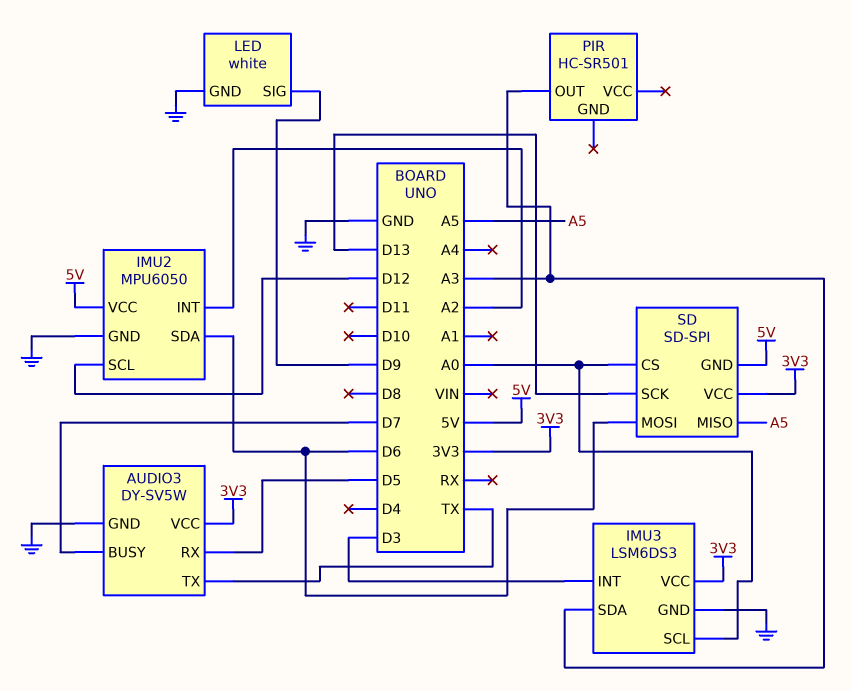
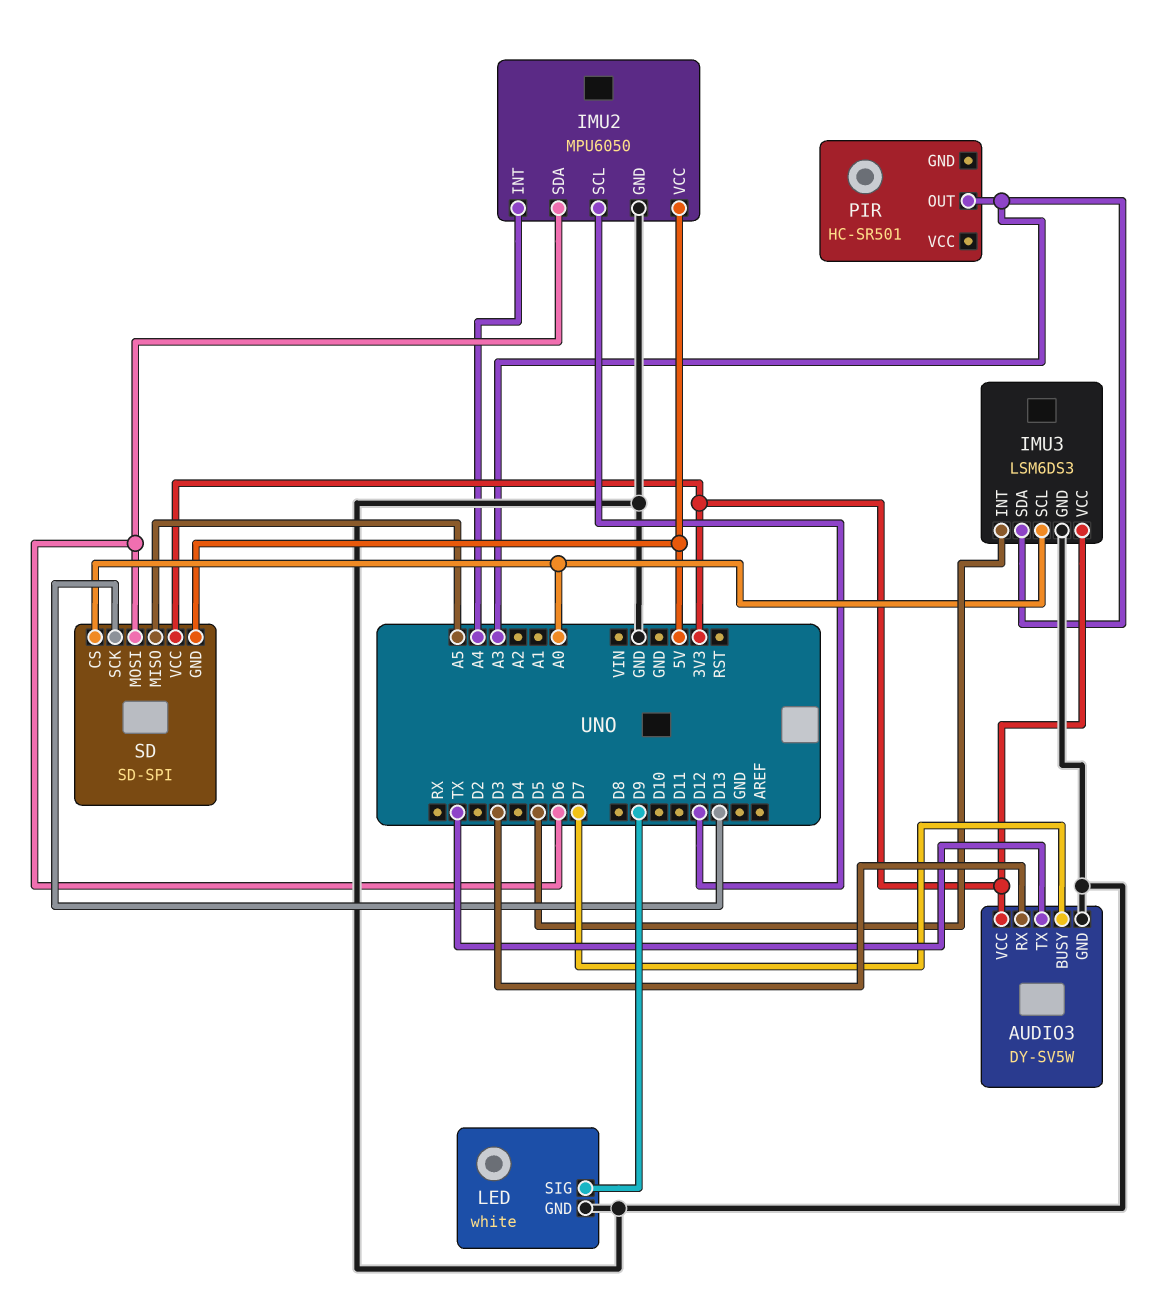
AUDIO3 pin RX: D5 -> D3
IMU2 pin INT: A2 -> A4
IMU3 pin INT: D3 -> D5

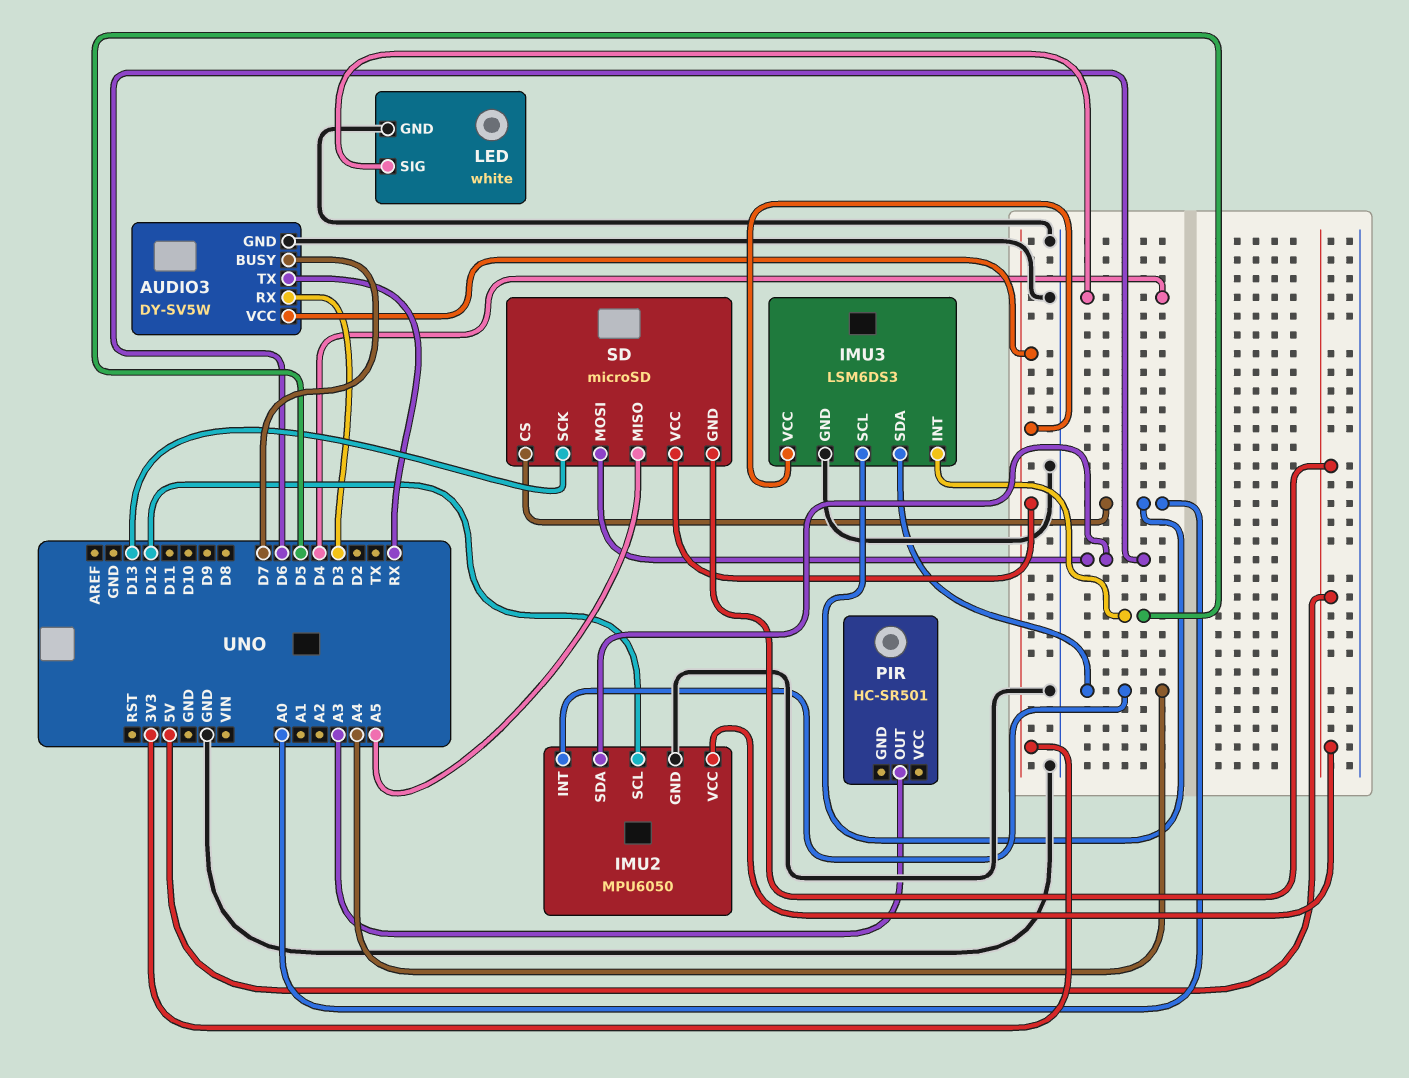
AUDIO3 pin TX: TX -> RX
IMU3 pin SDA: A3 -> A4
LED pin SIG: D9 -> D4
SD: SD-SPI -> microSD

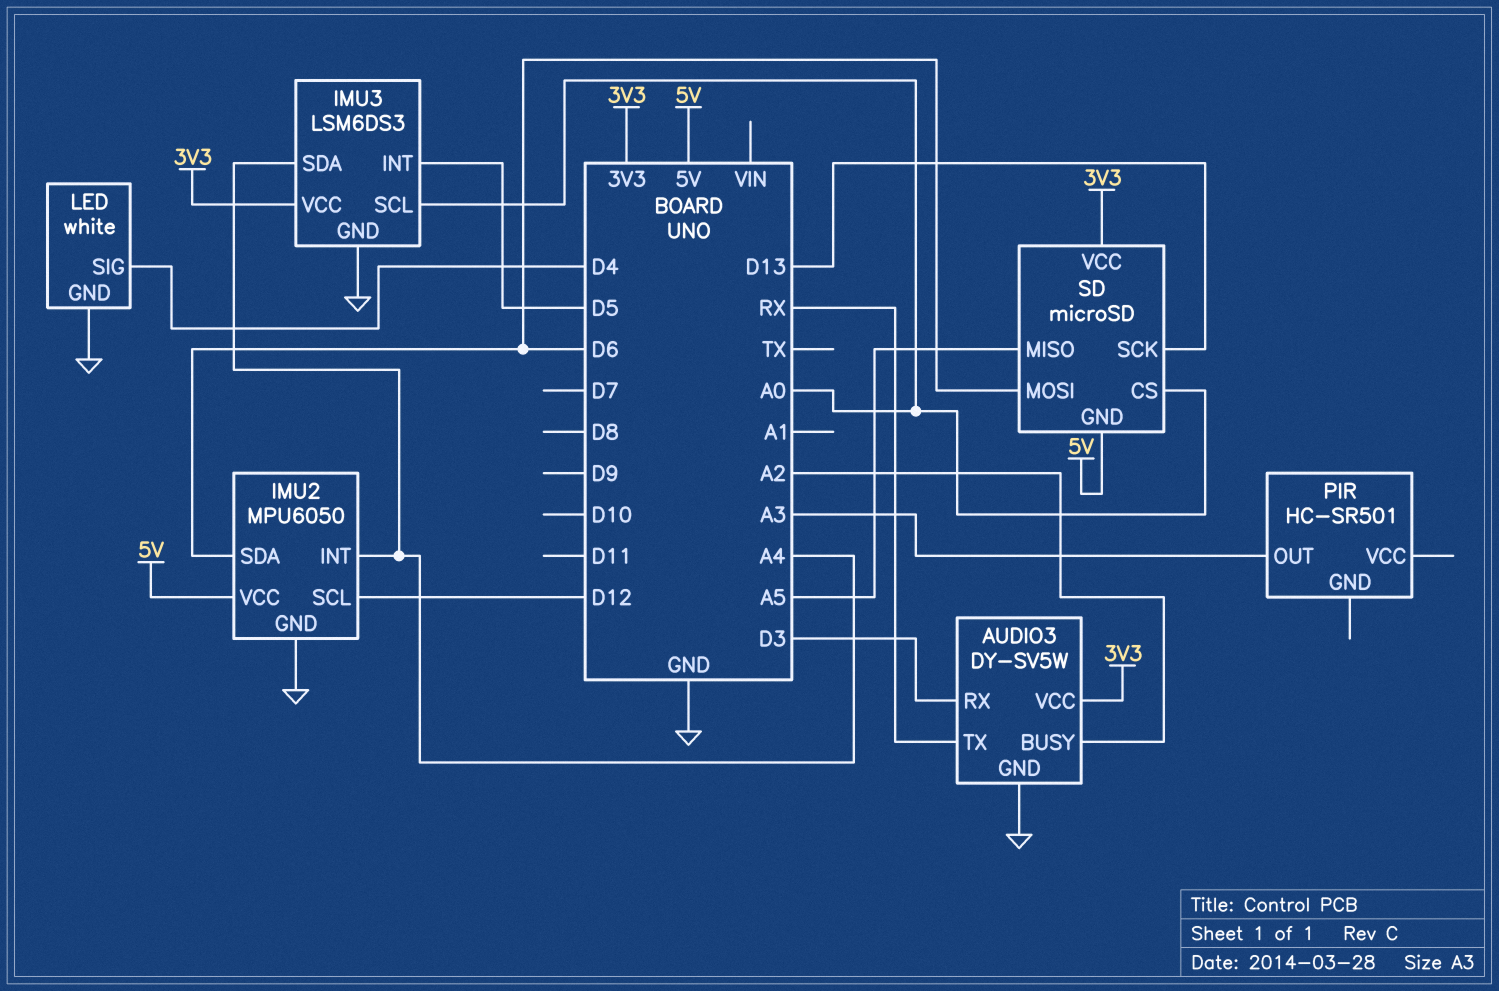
AUDIO3 pin BUSY: D7 -> A2

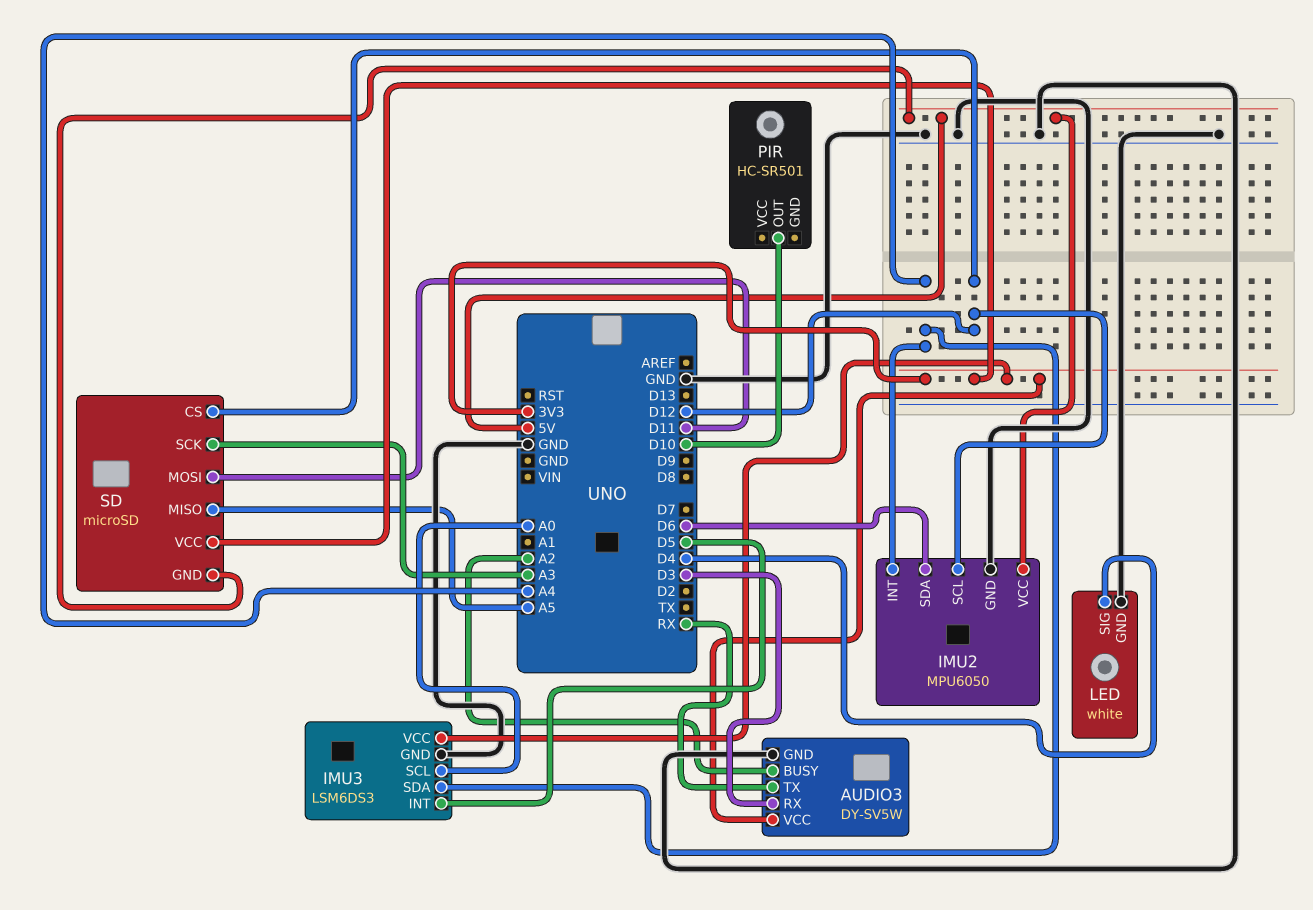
PIR pin OUT: A3 -> D10
SD pin CS: A0 -> D12
SD pin MOSI: D6 -> D11
SD pin SCK: D13 -> A3

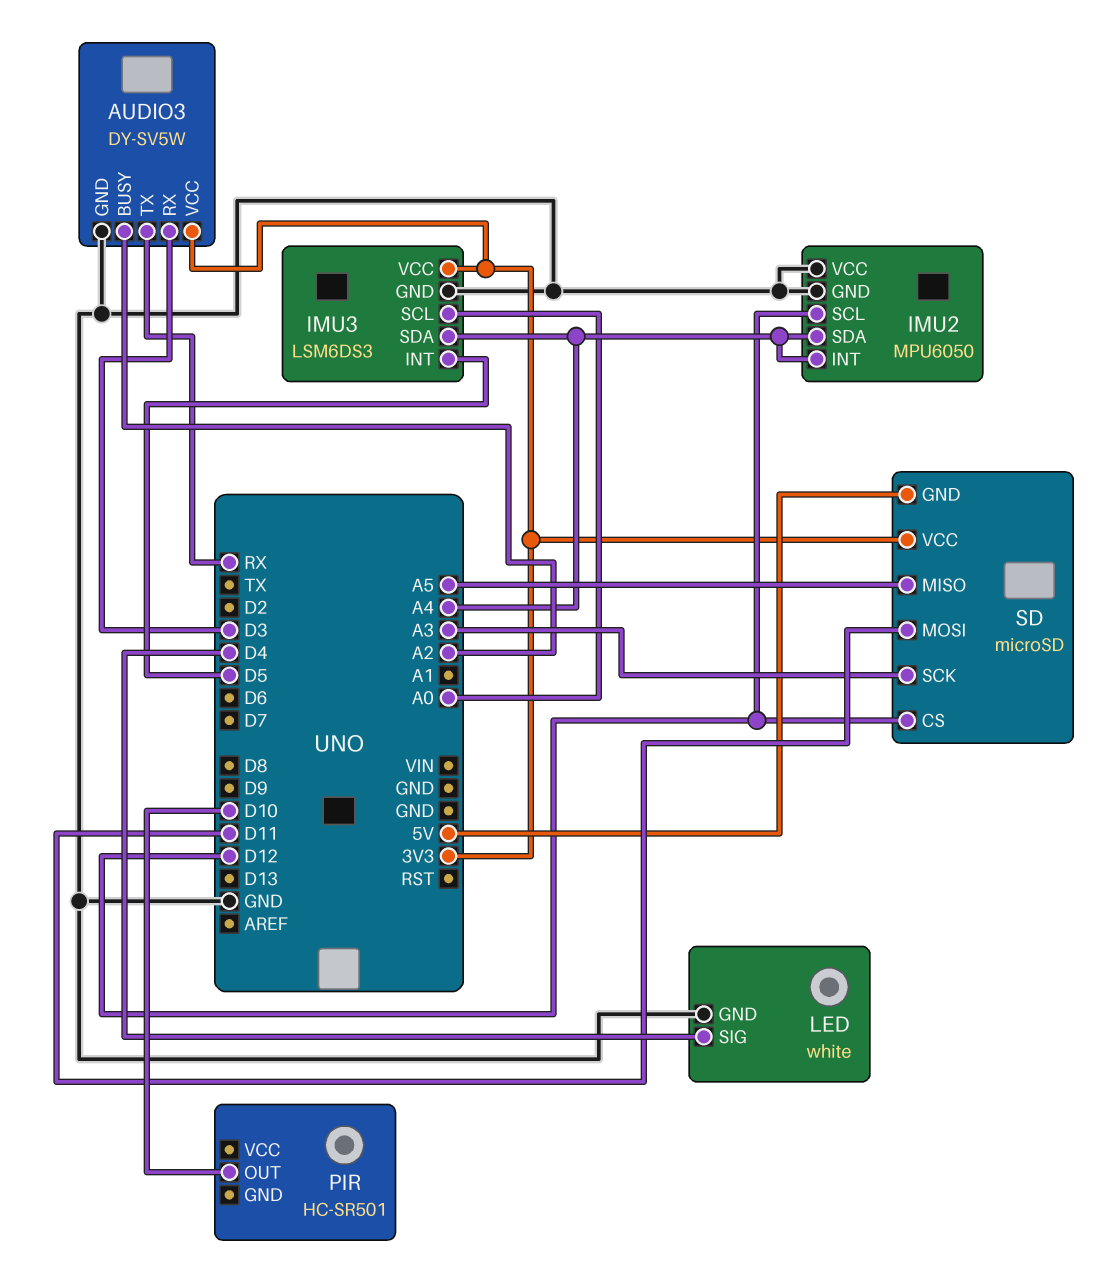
IMU2 pin SDA: D6 -> A4
IMU2 pin VCC: 5V -> GND

